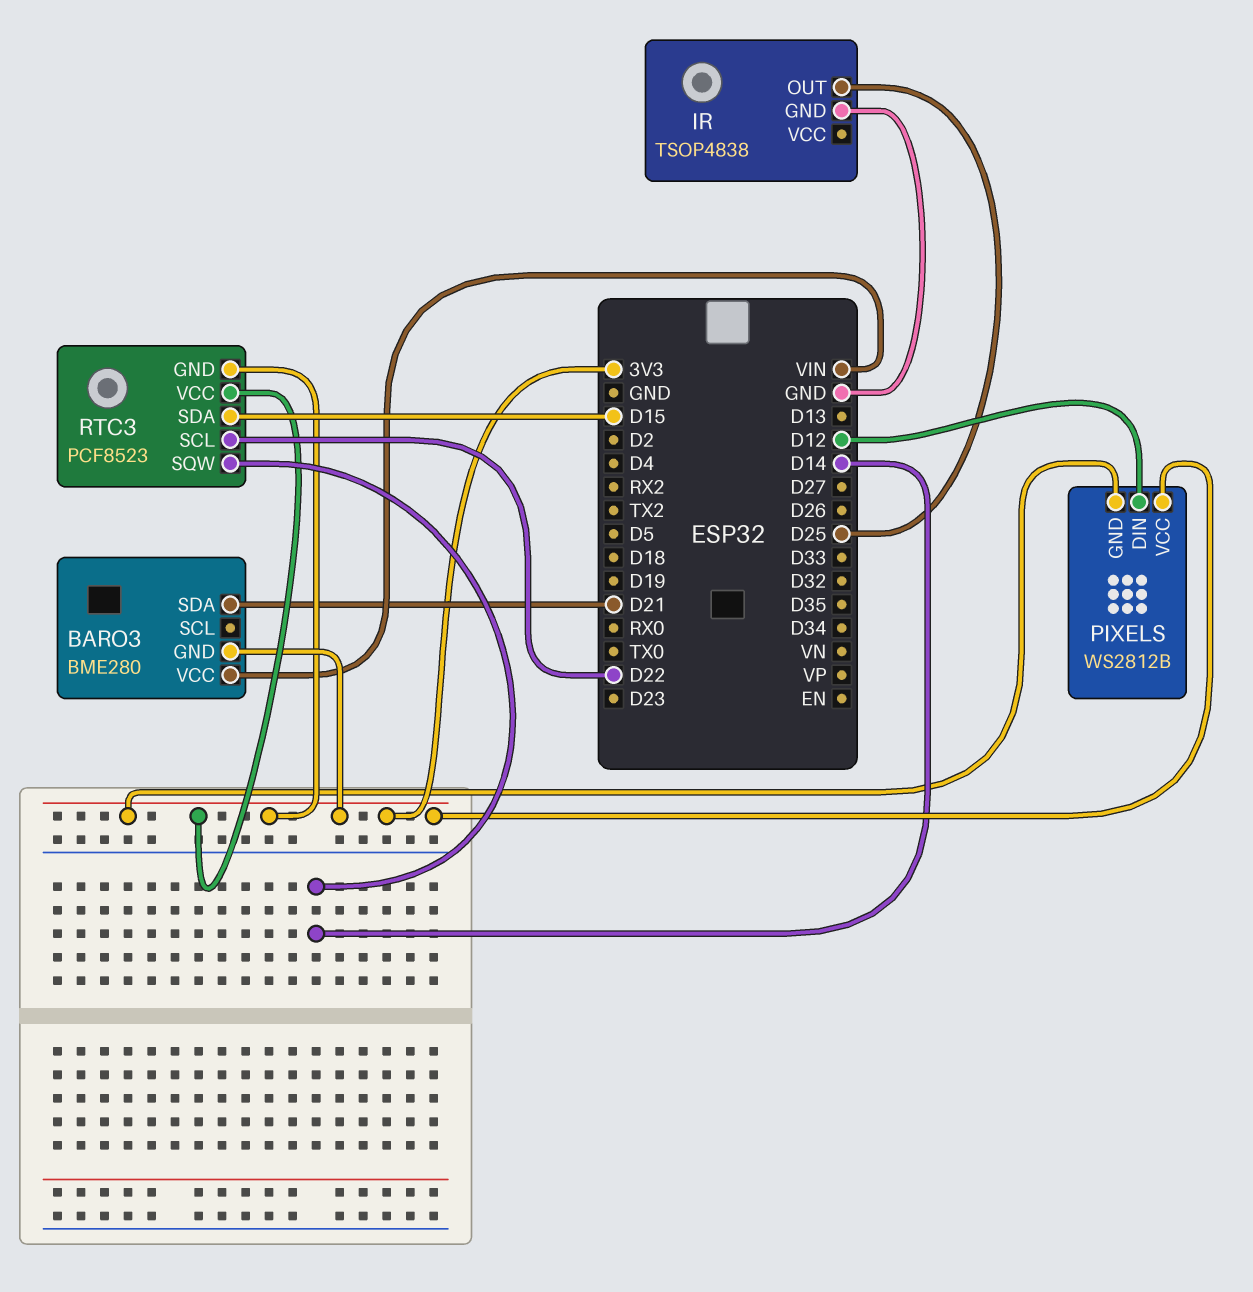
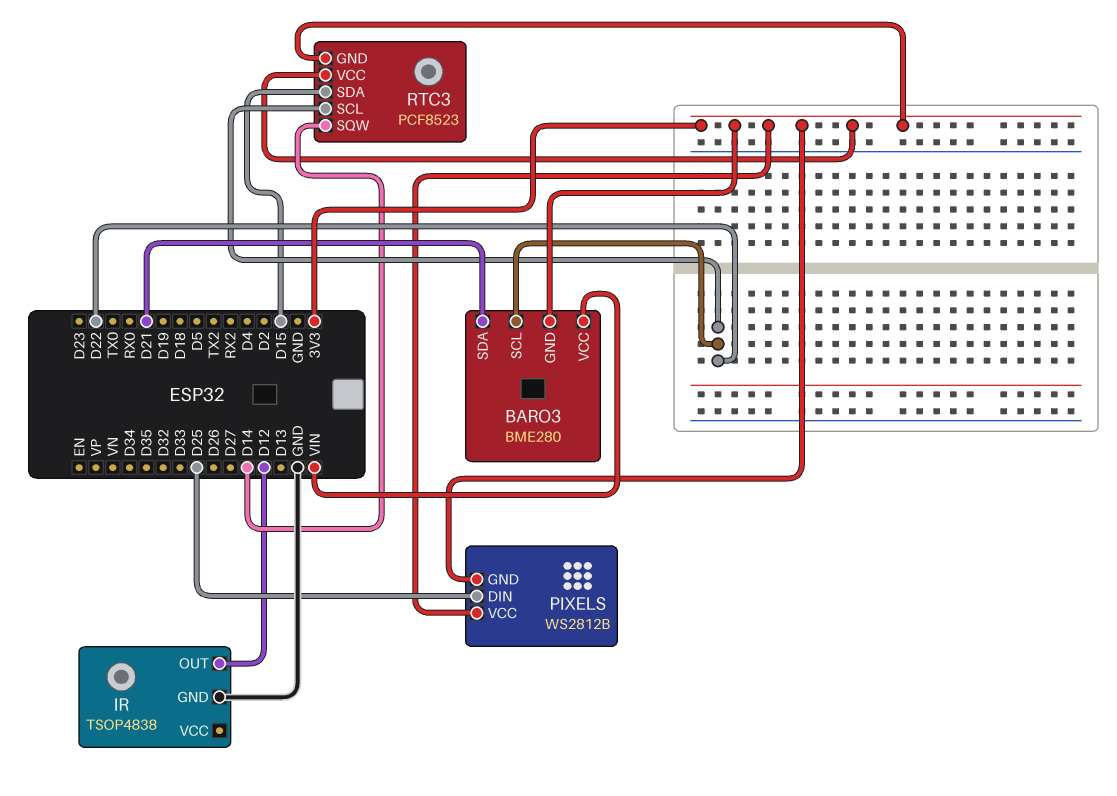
BARO3 pin SCL: none -> D22
IR pin OUT: D25 -> D12
PIXELS pin DIN: D12 -> D25

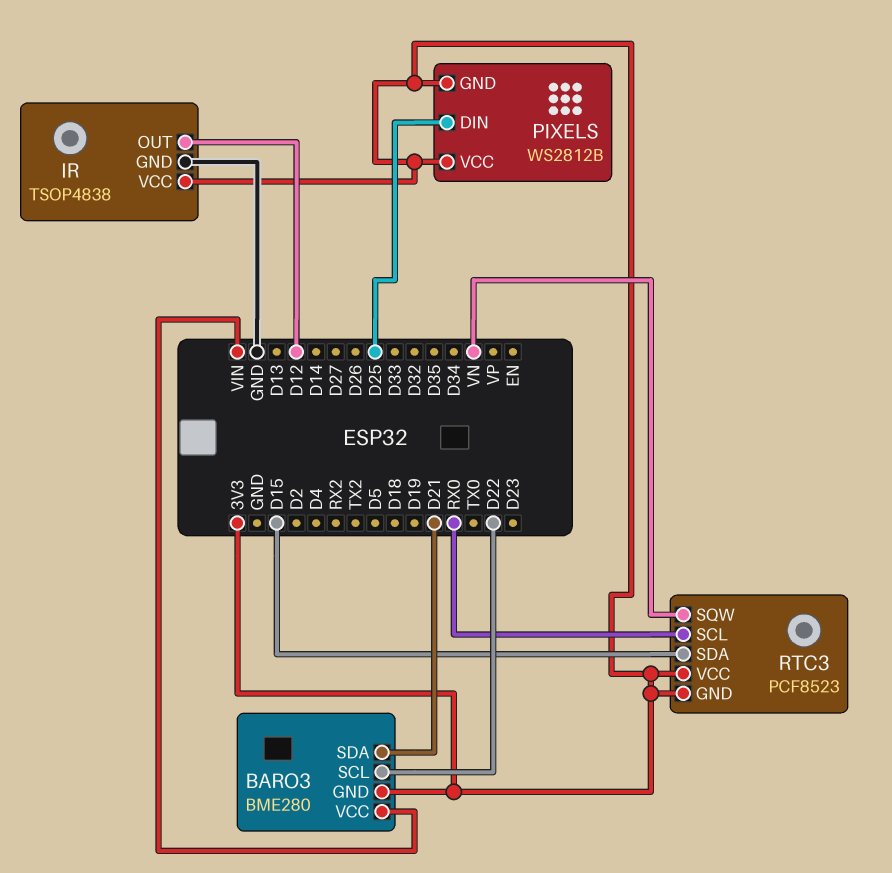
IR pin VCC: none -> 3V3
RTC3 pin SCL: D22 -> RX0
RTC3 pin SQW: D14 -> VN

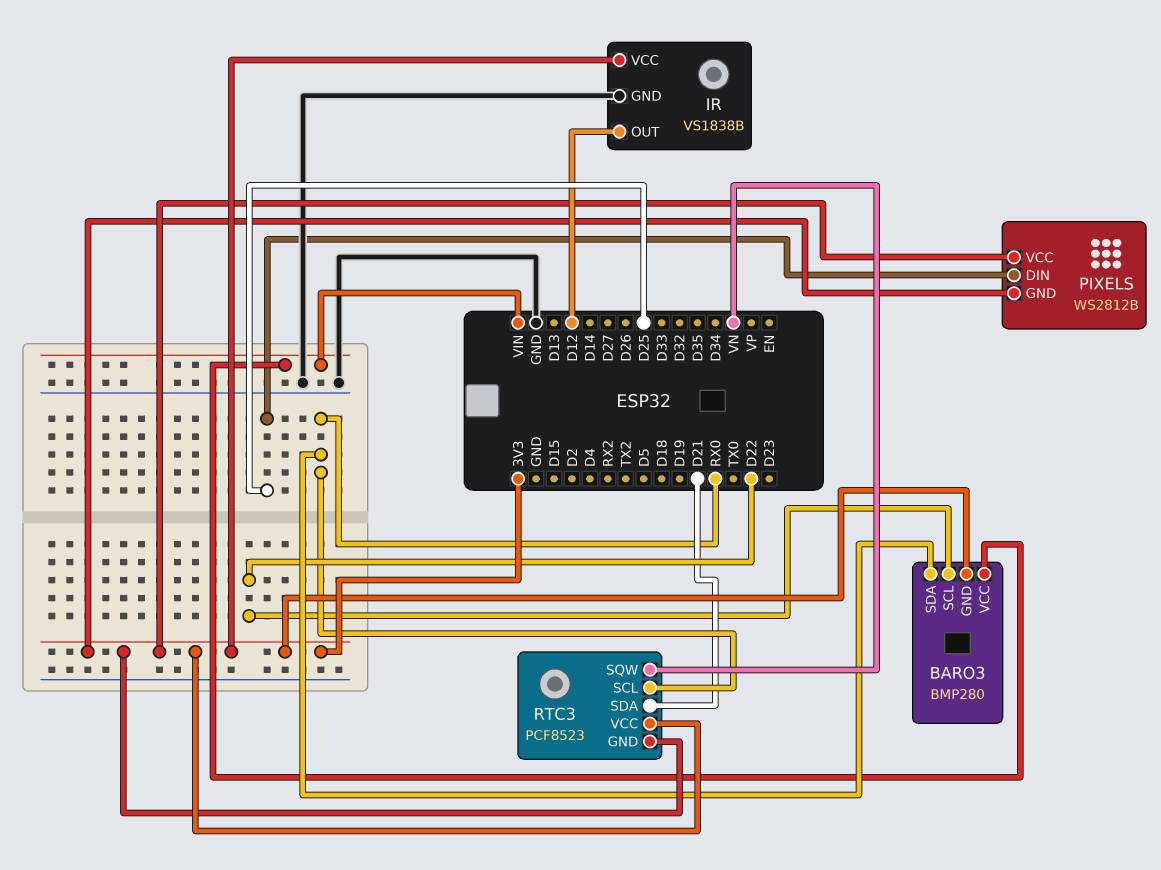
BARO3: BME280 -> BMP280
BARO3 pin SDA: D21 -> RX0
IR: TSOP4838 -> VS1838B
RTC3 pin SDA: D15 -> D21

